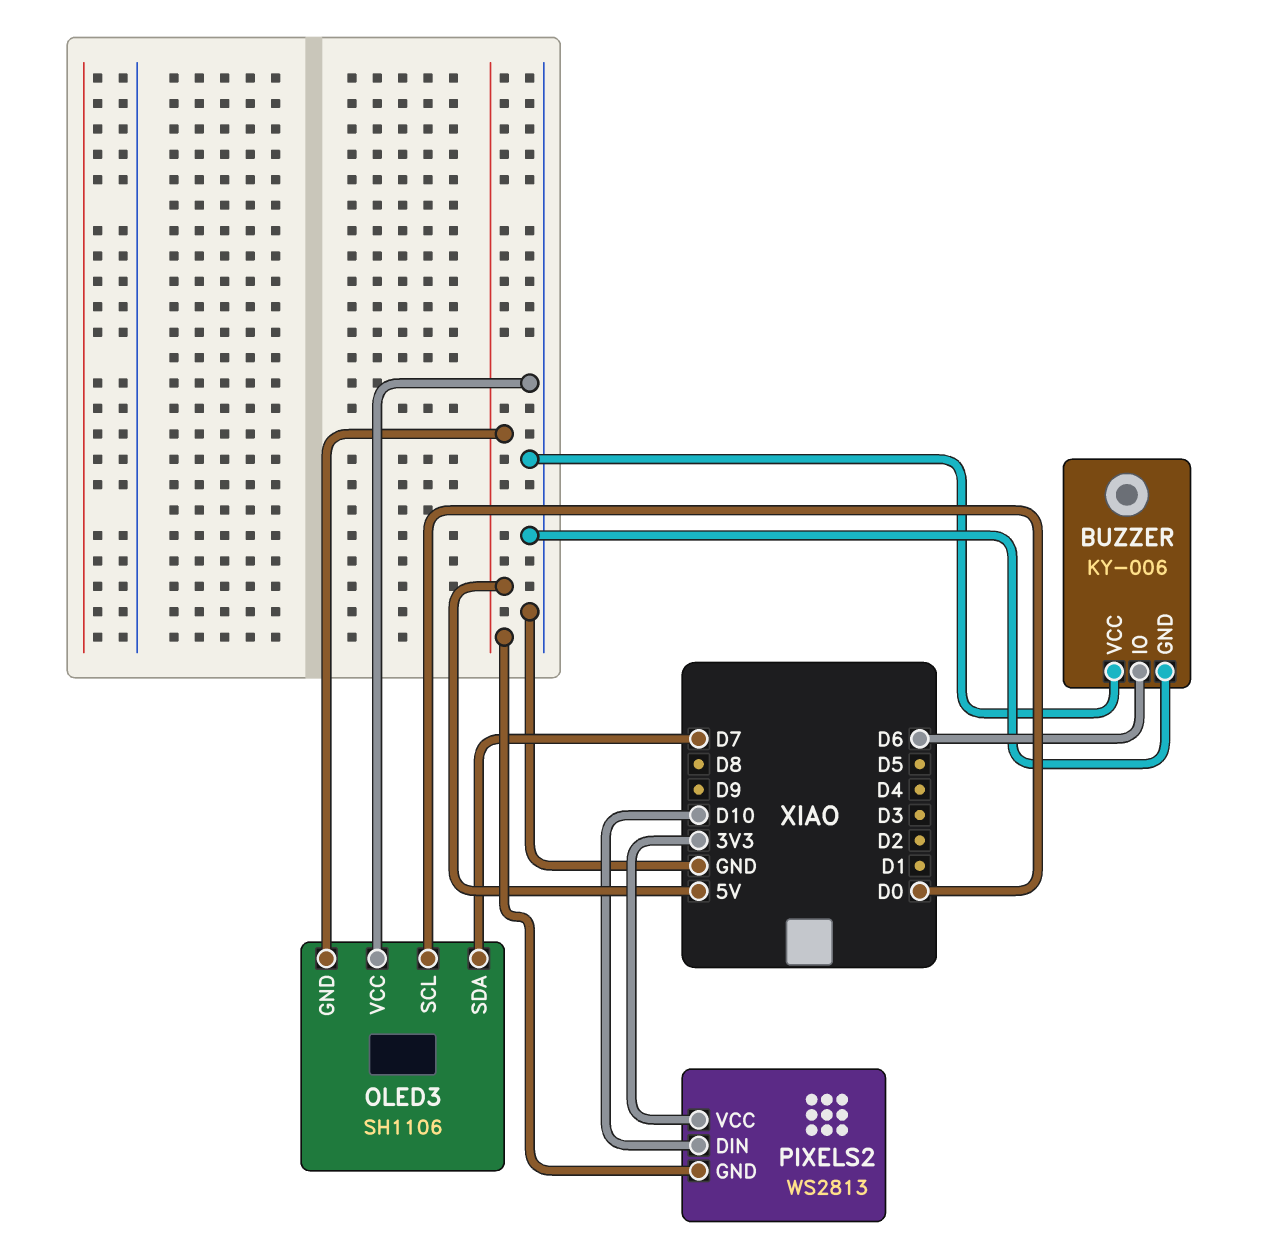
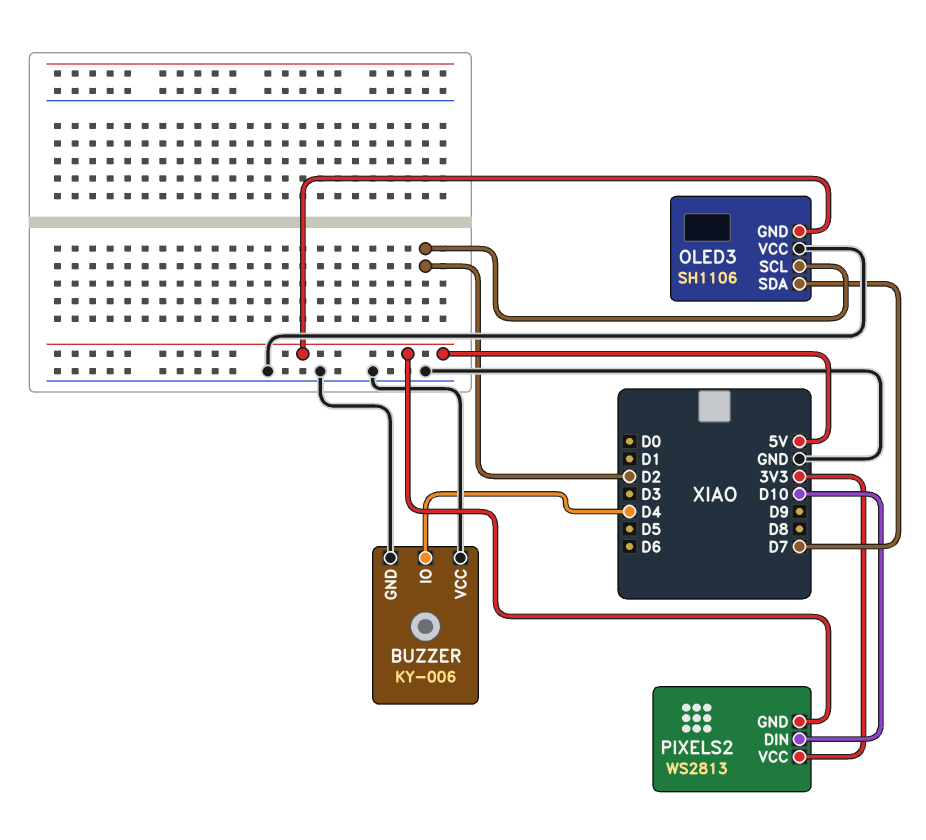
BUZZER pin IO: D6 -> D4
OLED3 pin SCL: D0 -> D2

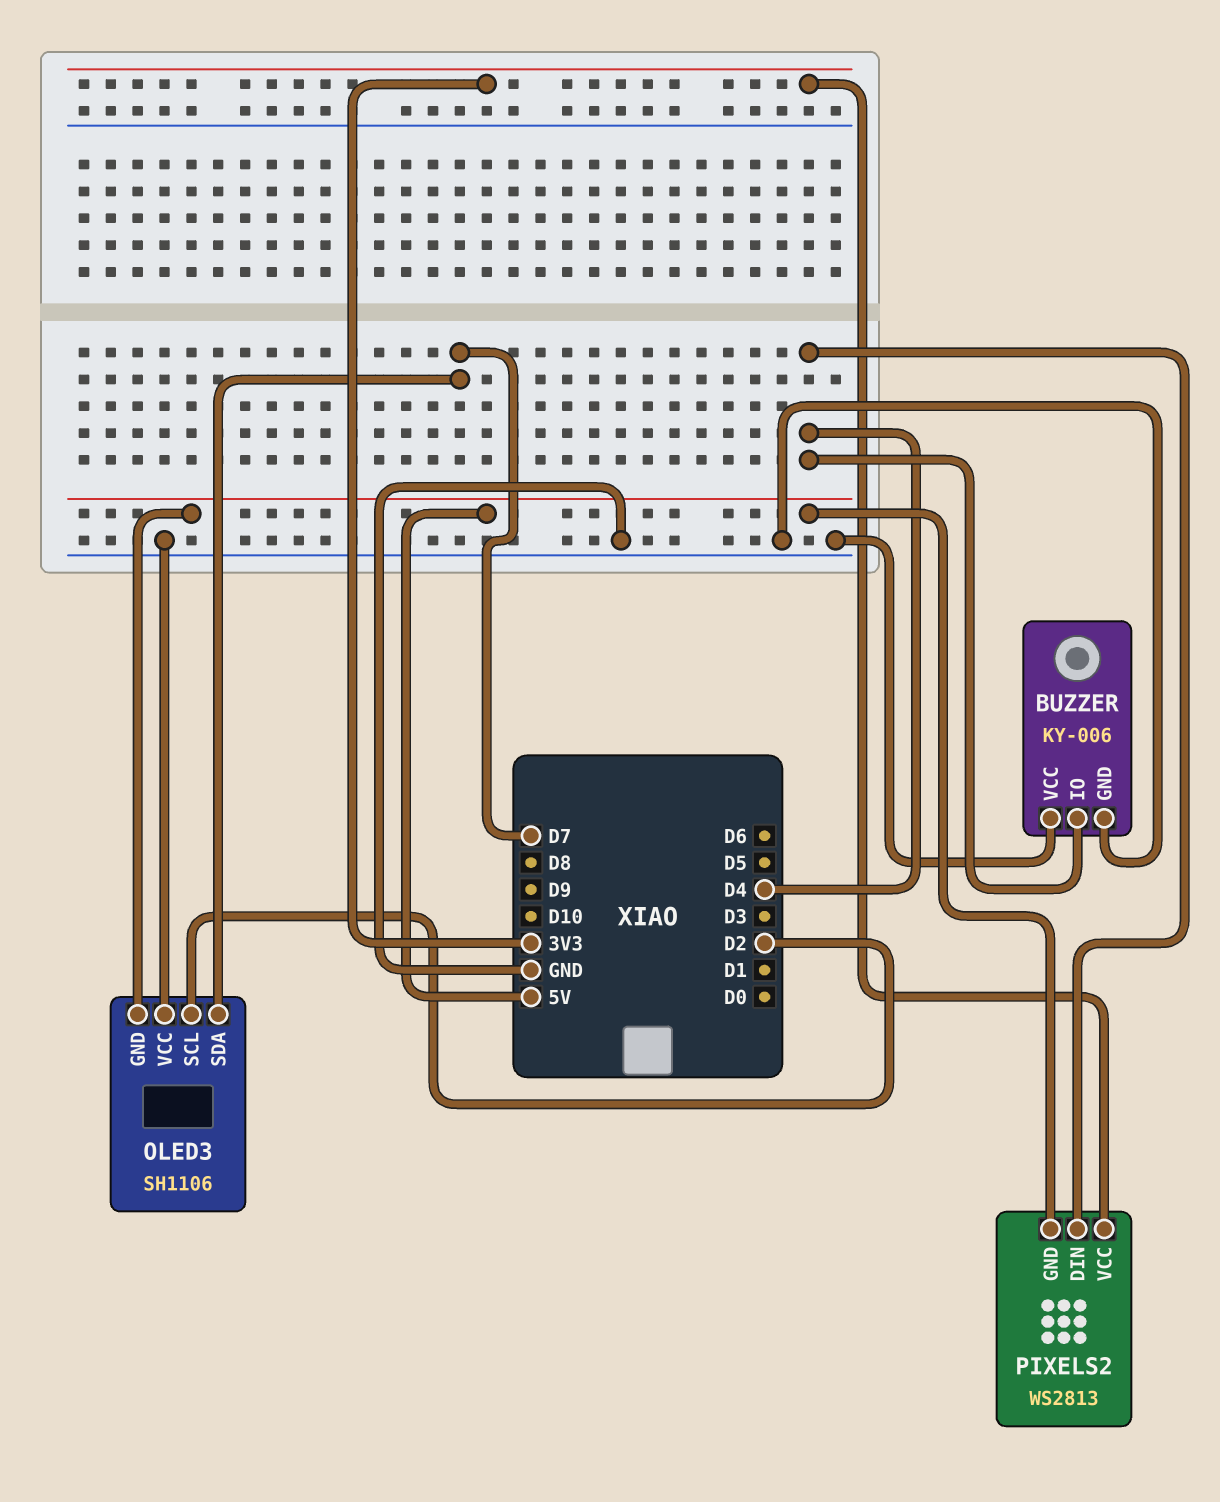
PIXELS2 pin DIN: D10 -> D4

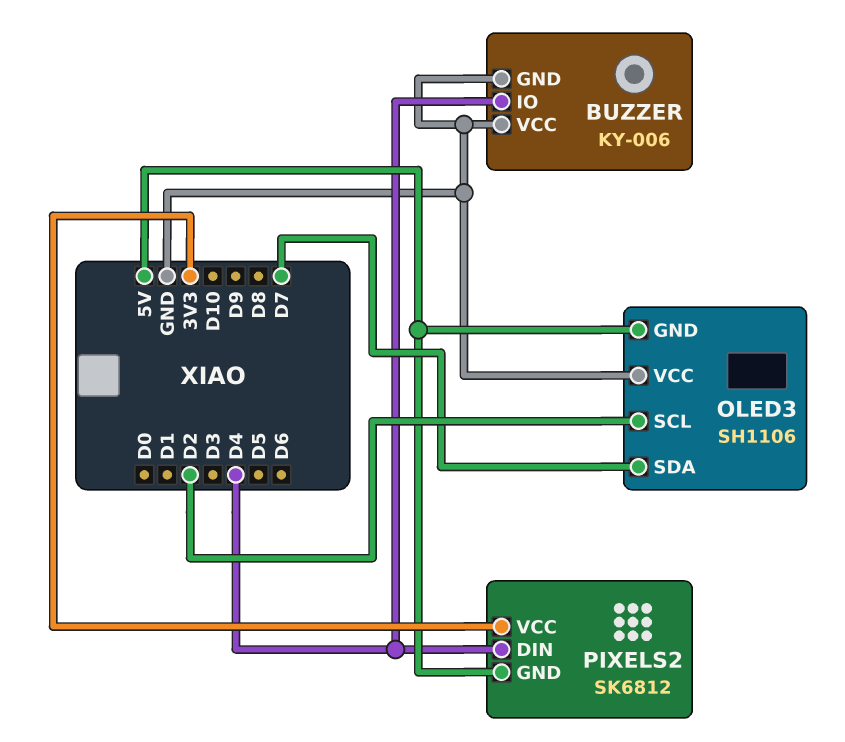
PIXELS2: WS2813 -> SK6812

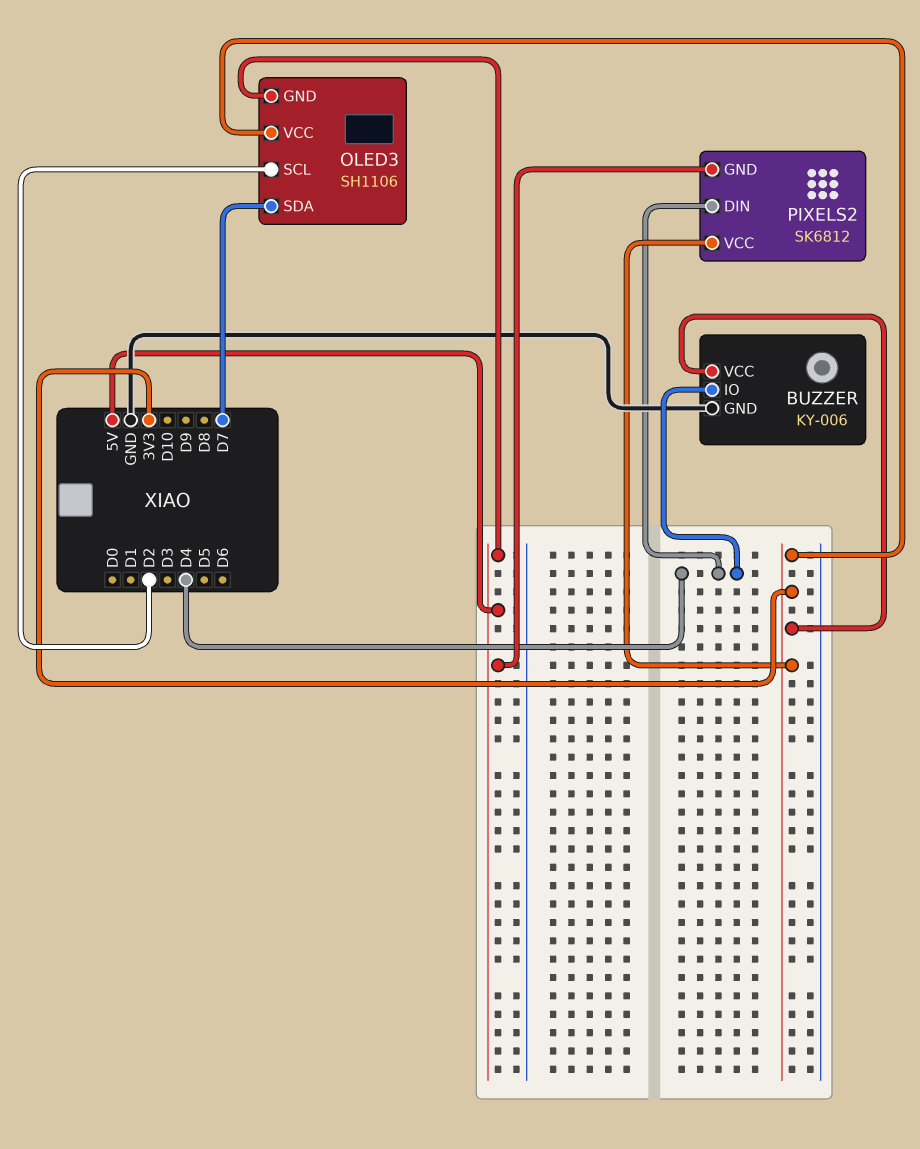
BUZZER pin VCC: GND -> 3V3
OLED3 pin VCC: GND -> 3V3

